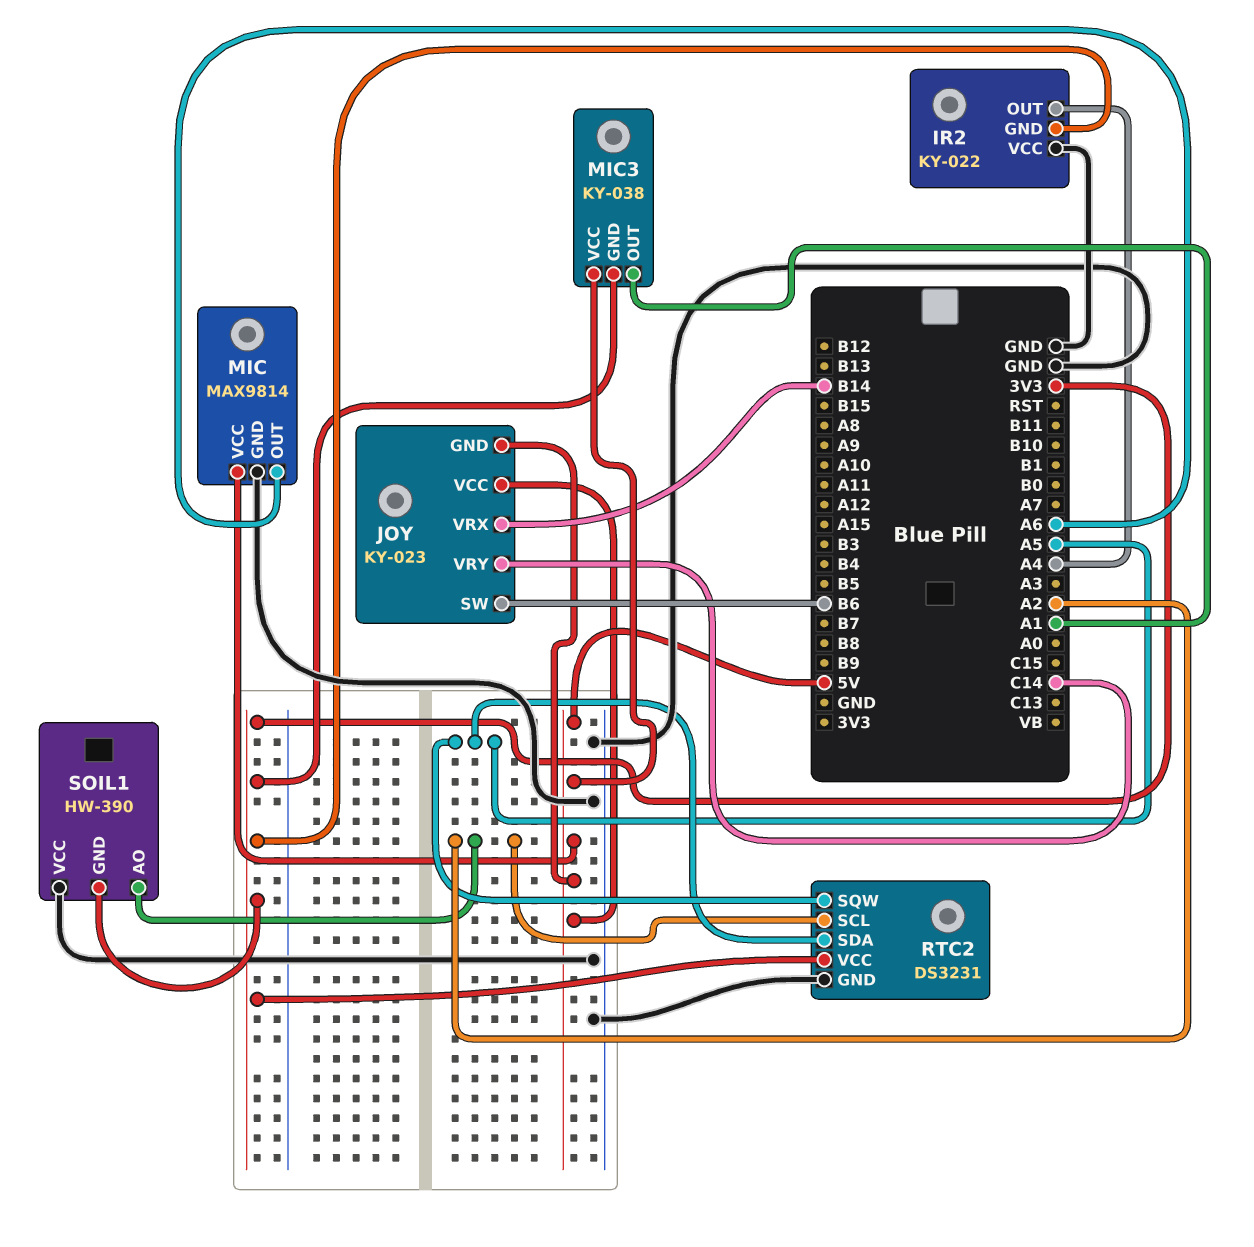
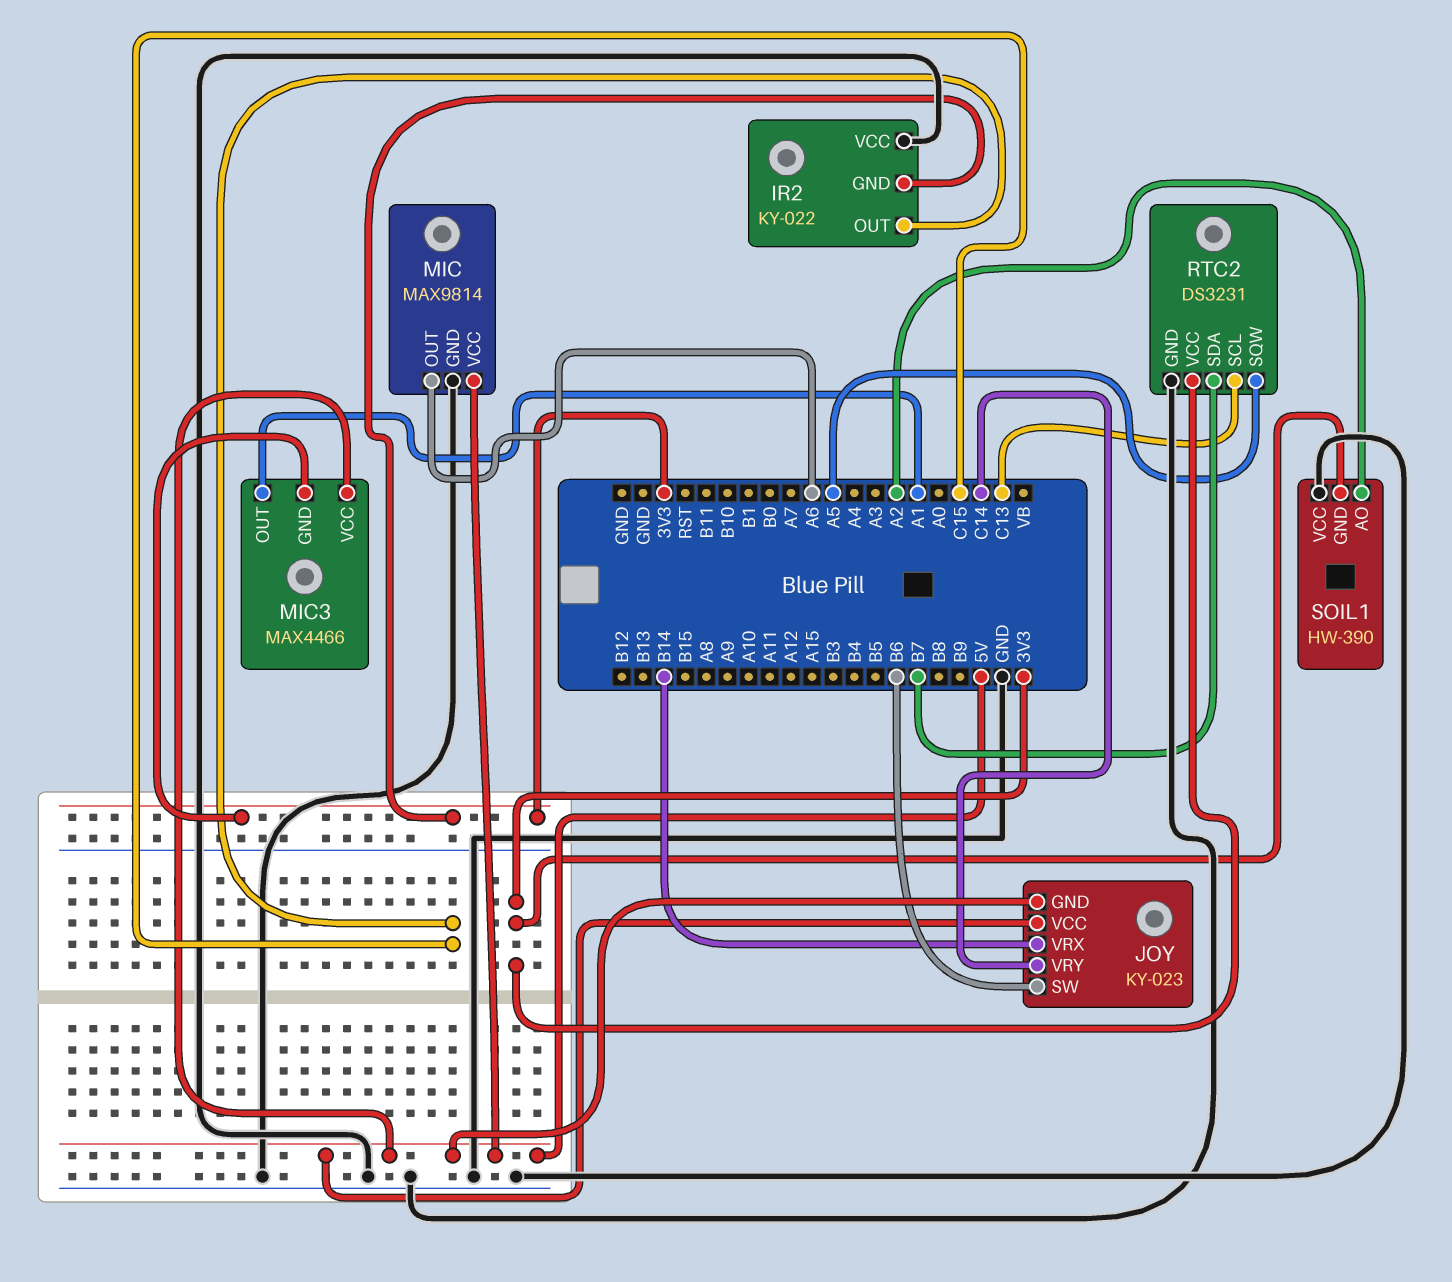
IR2 pin OUT: A4 -> C15
MIC3: KY-038 -> MAX4466
RTC2 pin SCL: A2 -> C13
RTC2 pin SDA: A5 -> B7

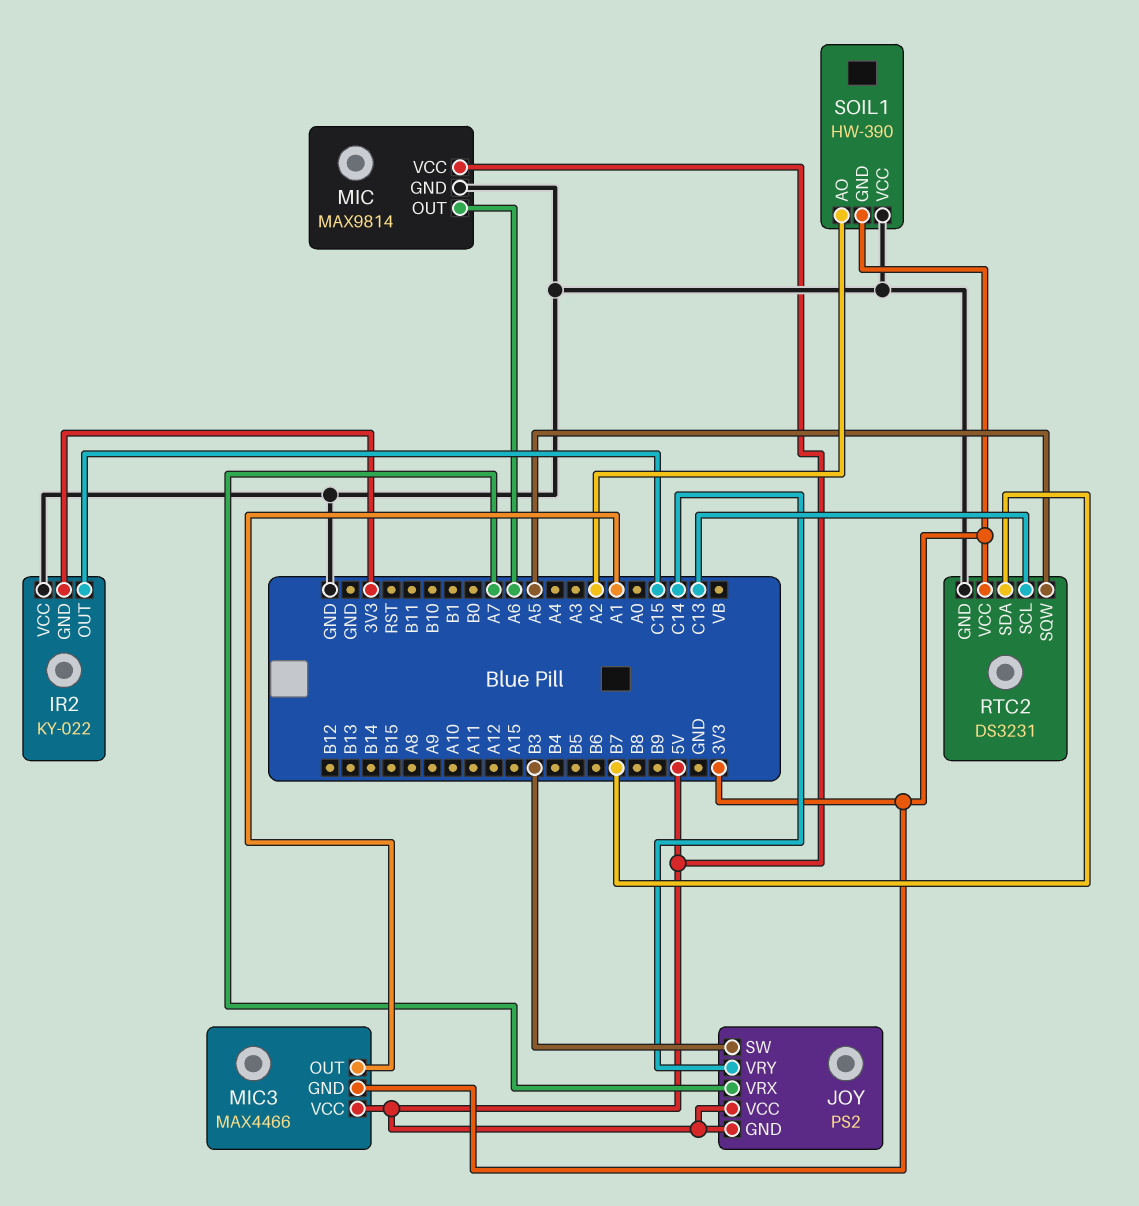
JOY: KY-023 -> PS2
JOY pin SW: B6 -> B3
JOY pin VRX: B14 -> A7

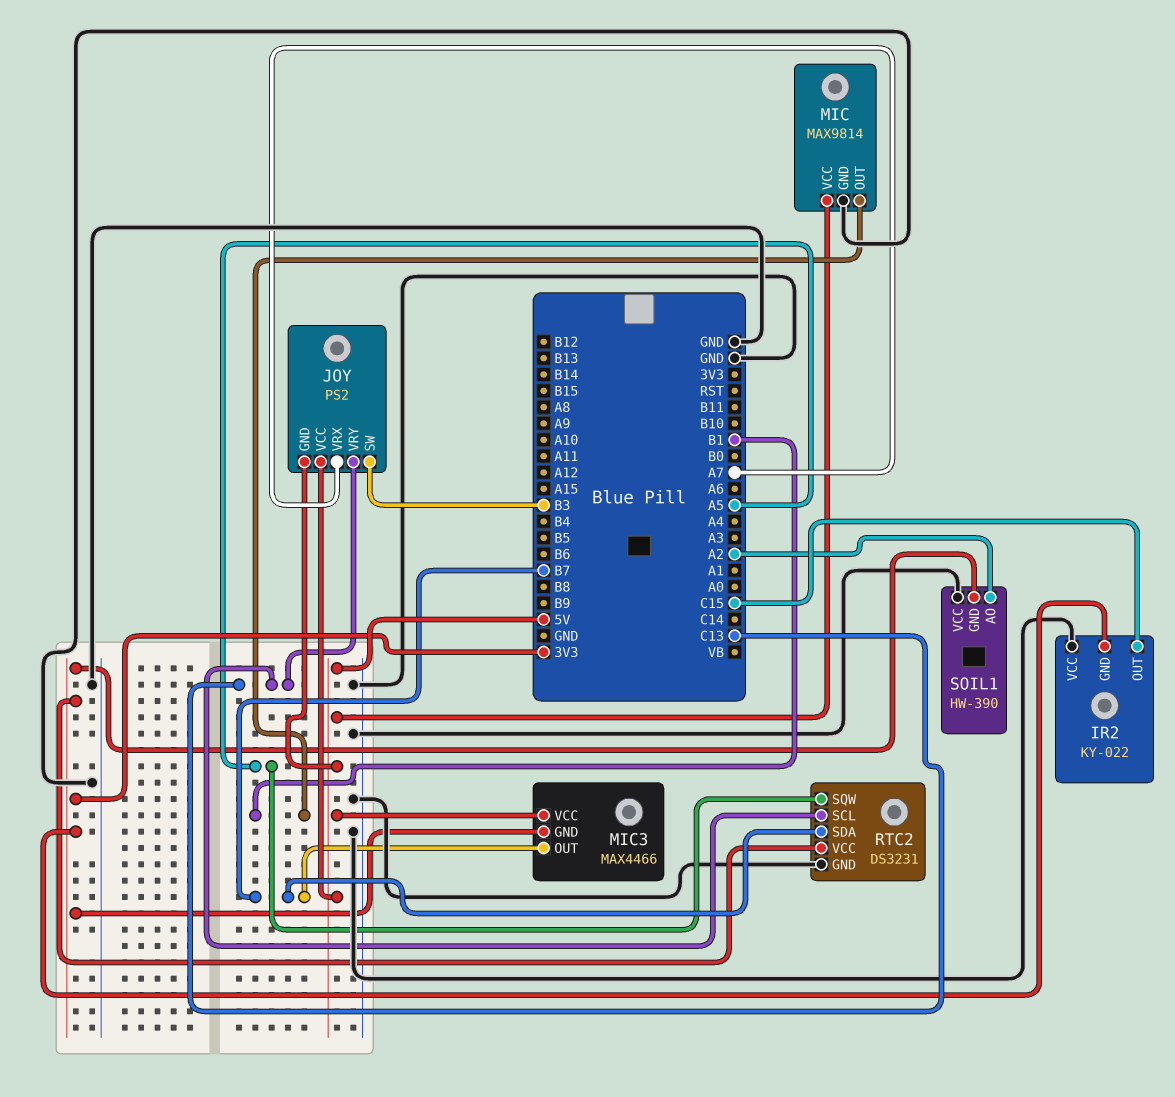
JOY pin VRY: C14 -> C13
MIC pin OUT: A6 -> B1
MIC3 pin OUT: A1 -> B7

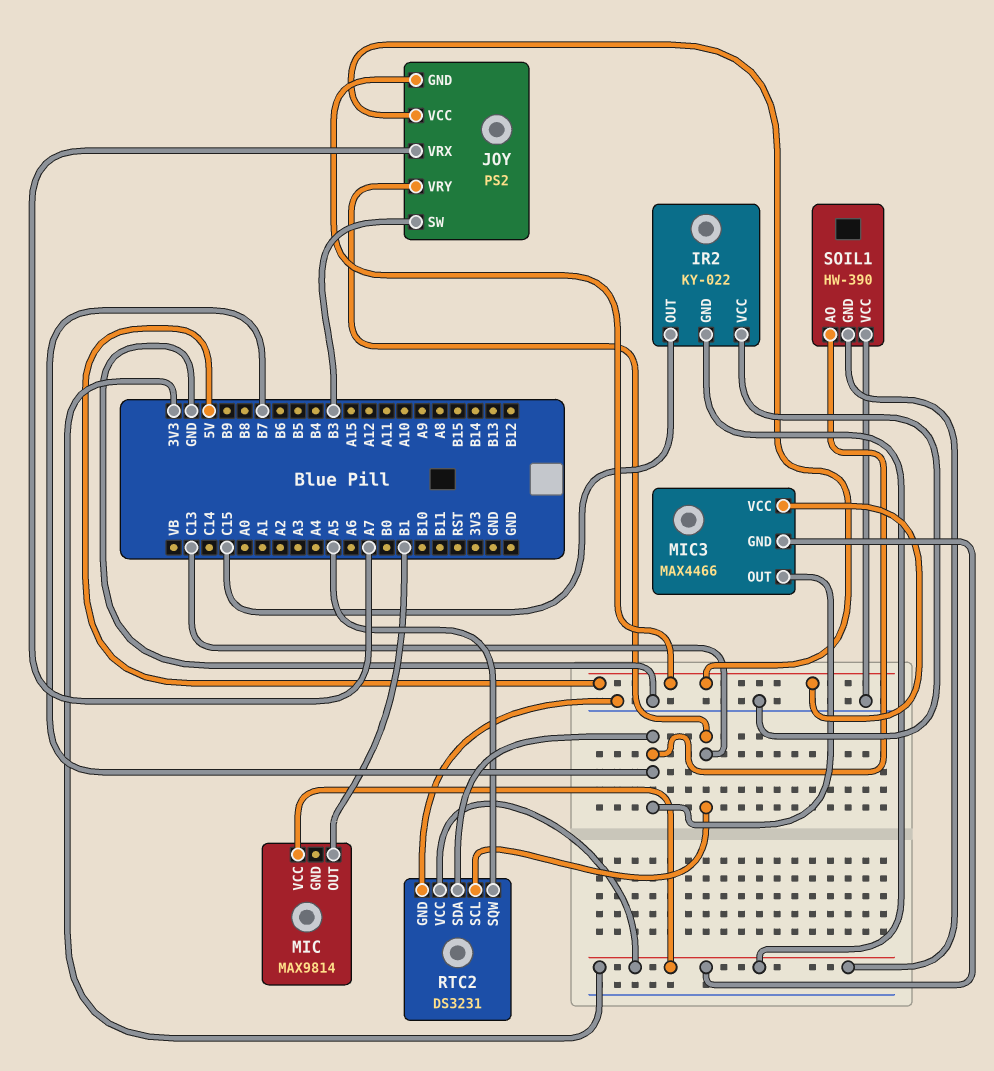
MIC pin GND: GND -> none
MIC pin VCC: 5V -> 3V3
SOIL1 pin AO: A2 -> B7

